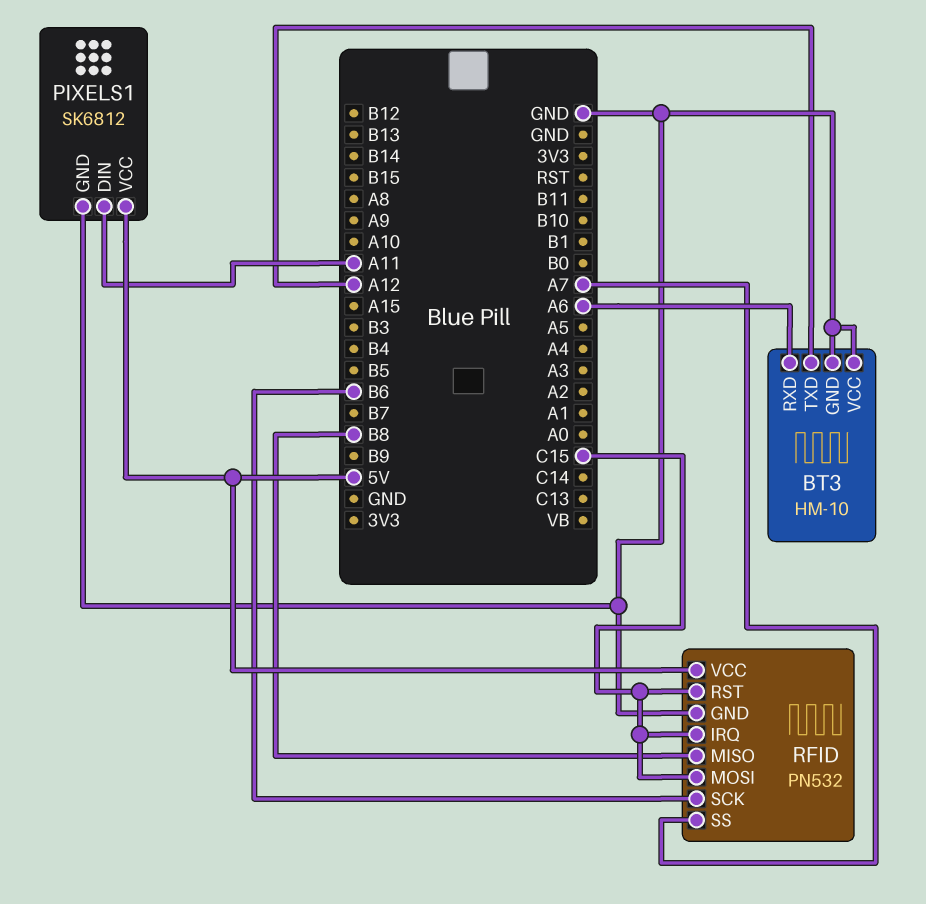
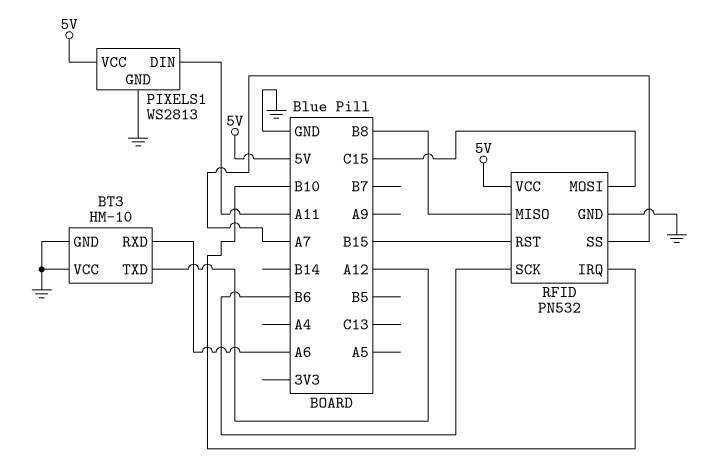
PIXELS1: SK6812 -> WS2813
RFID pin IRQ: C15 -> B10
RFID pin RST: C15 -> B15

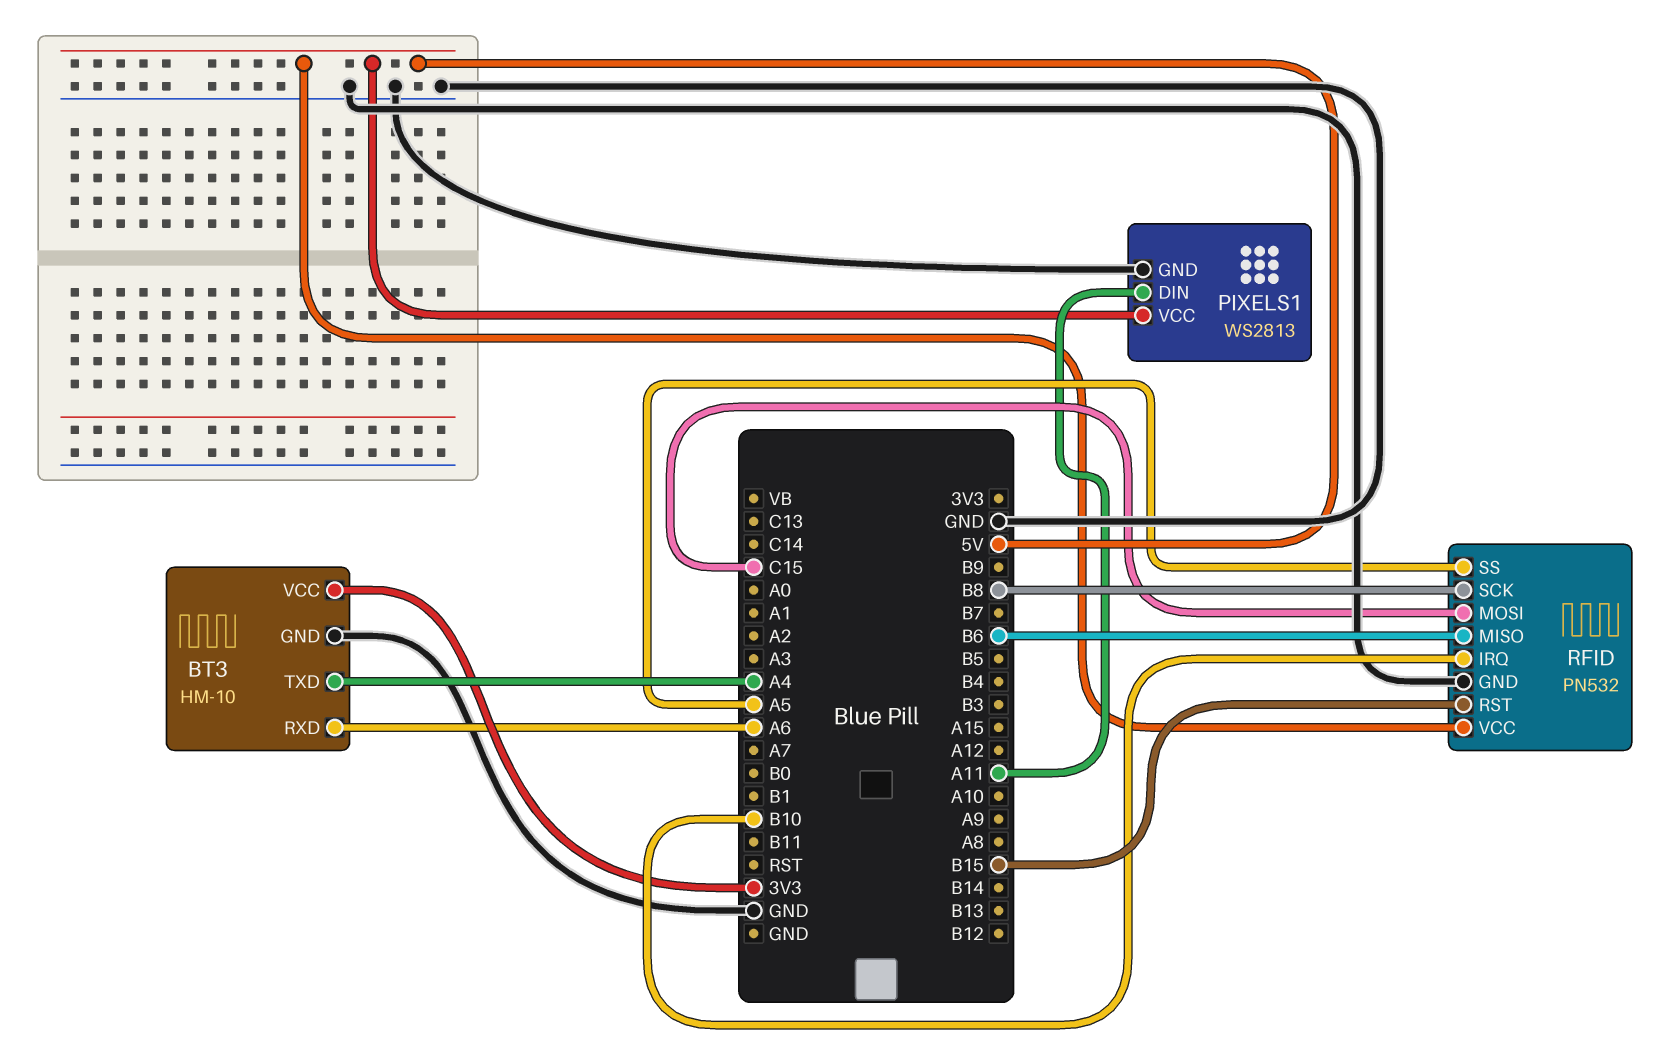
BT3 pin TXD: A12 -> A4
BT3 pin VCC: GND -> 3V3
RFID pin MISO: B8 -> B6
RFID pin SCK: B6 -> B8
RFID pin SS: A7 -> A5

